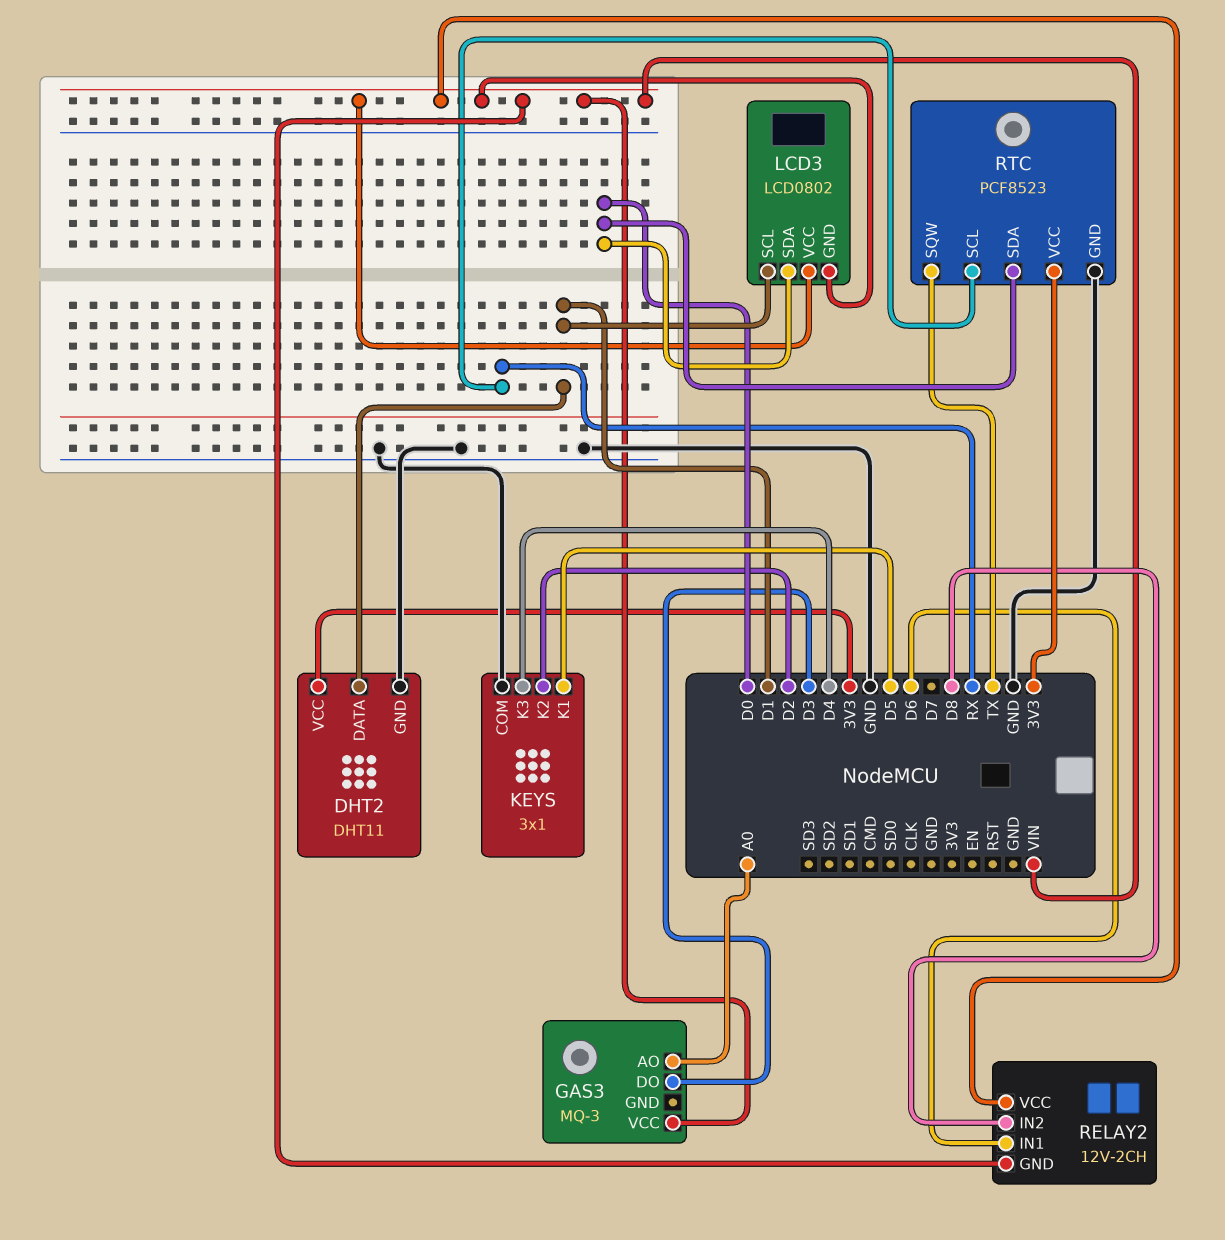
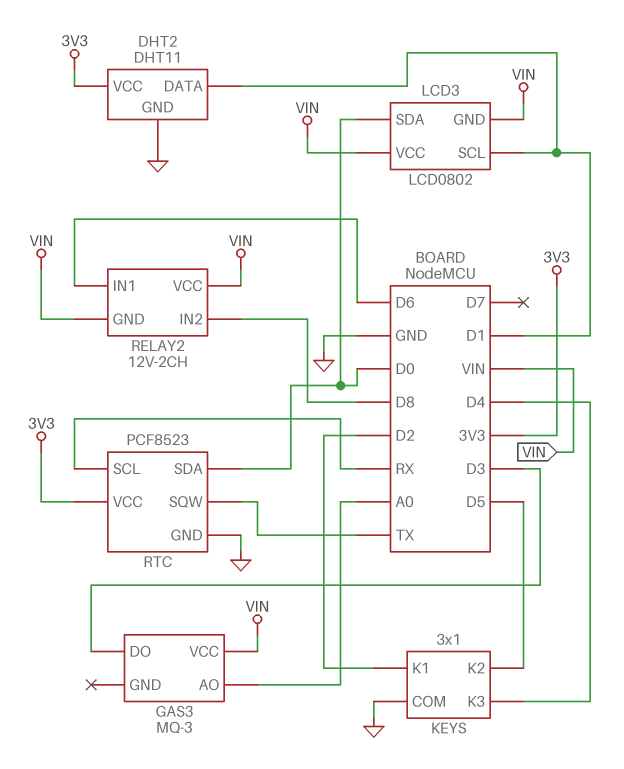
KEYS pin K1: D5 -> D2
KEYS pin K2: D2 -> D5

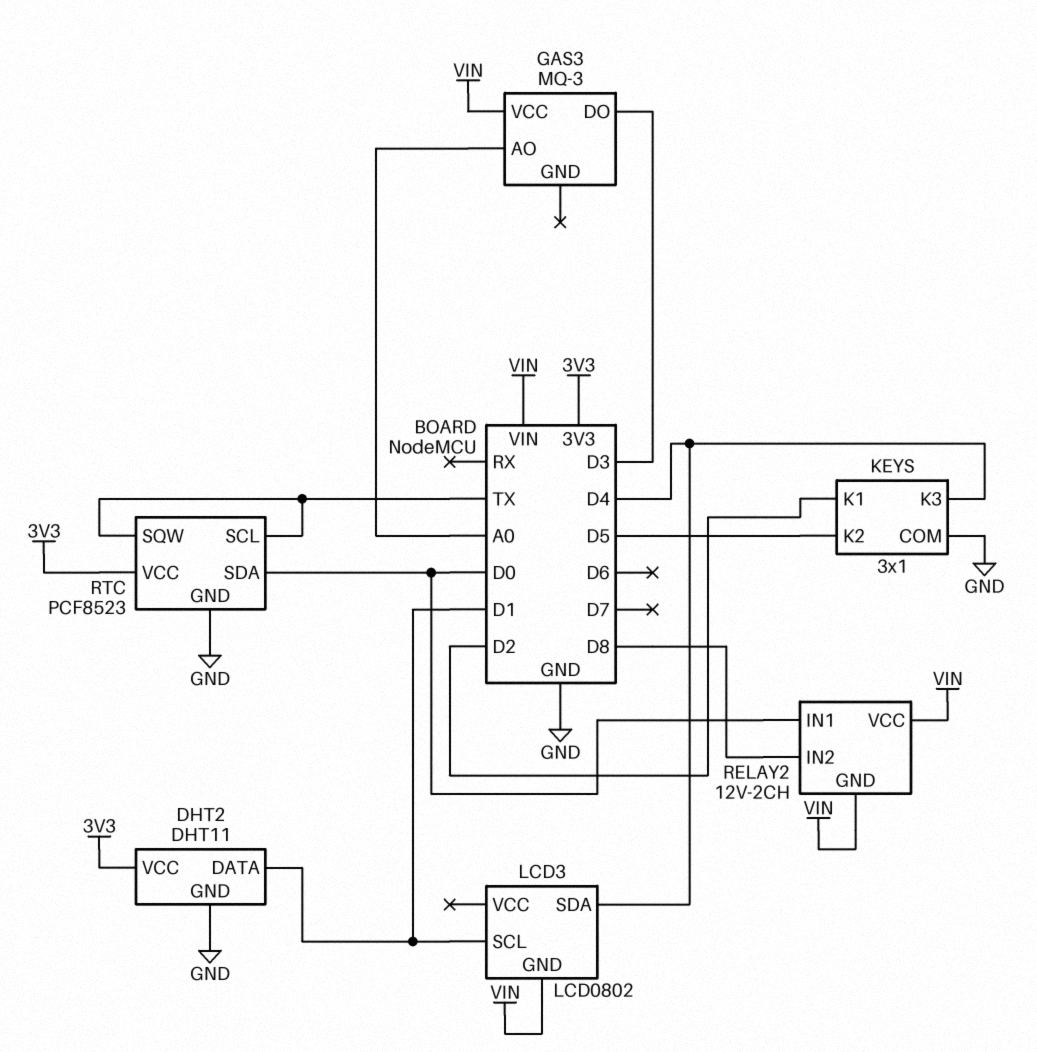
LCD3 pin SDA: D0 -> D4
LCD3 pin VCC: VIN -> none
RELAY2 pin IN1: D6 -> D0
RTC pin SCL: RX -> TX

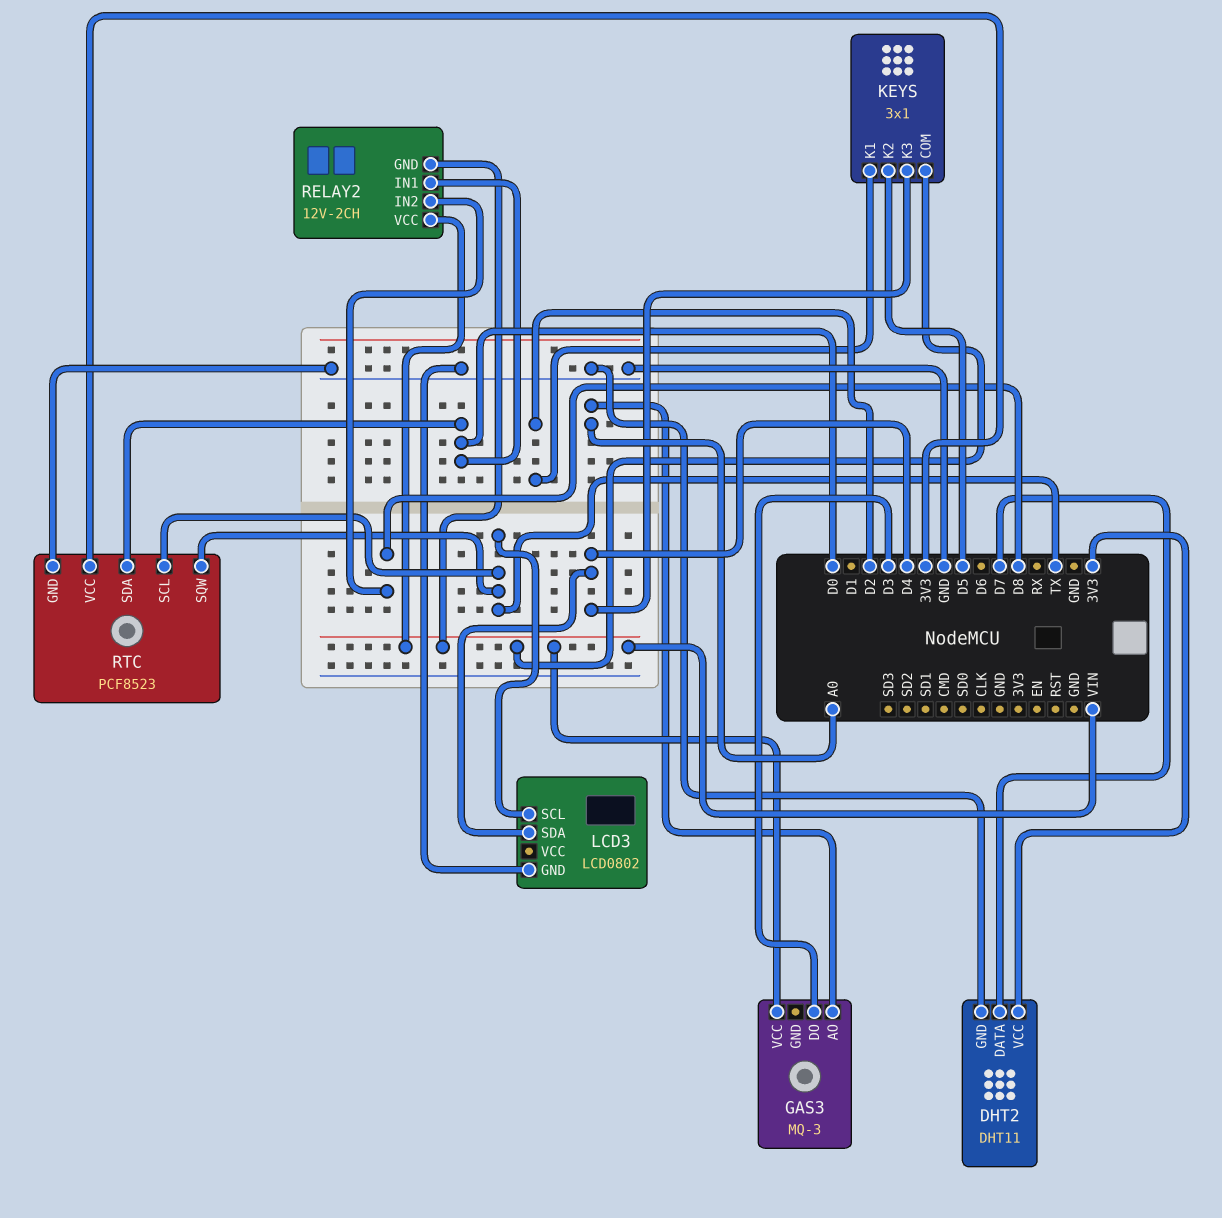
DHT2 pin DATA: D1 -> D7
KEYS pin COM: GND -> VIN
LCD3 pin GND: VIN -> GND
LCD3 pin SCL: D1 -> TX

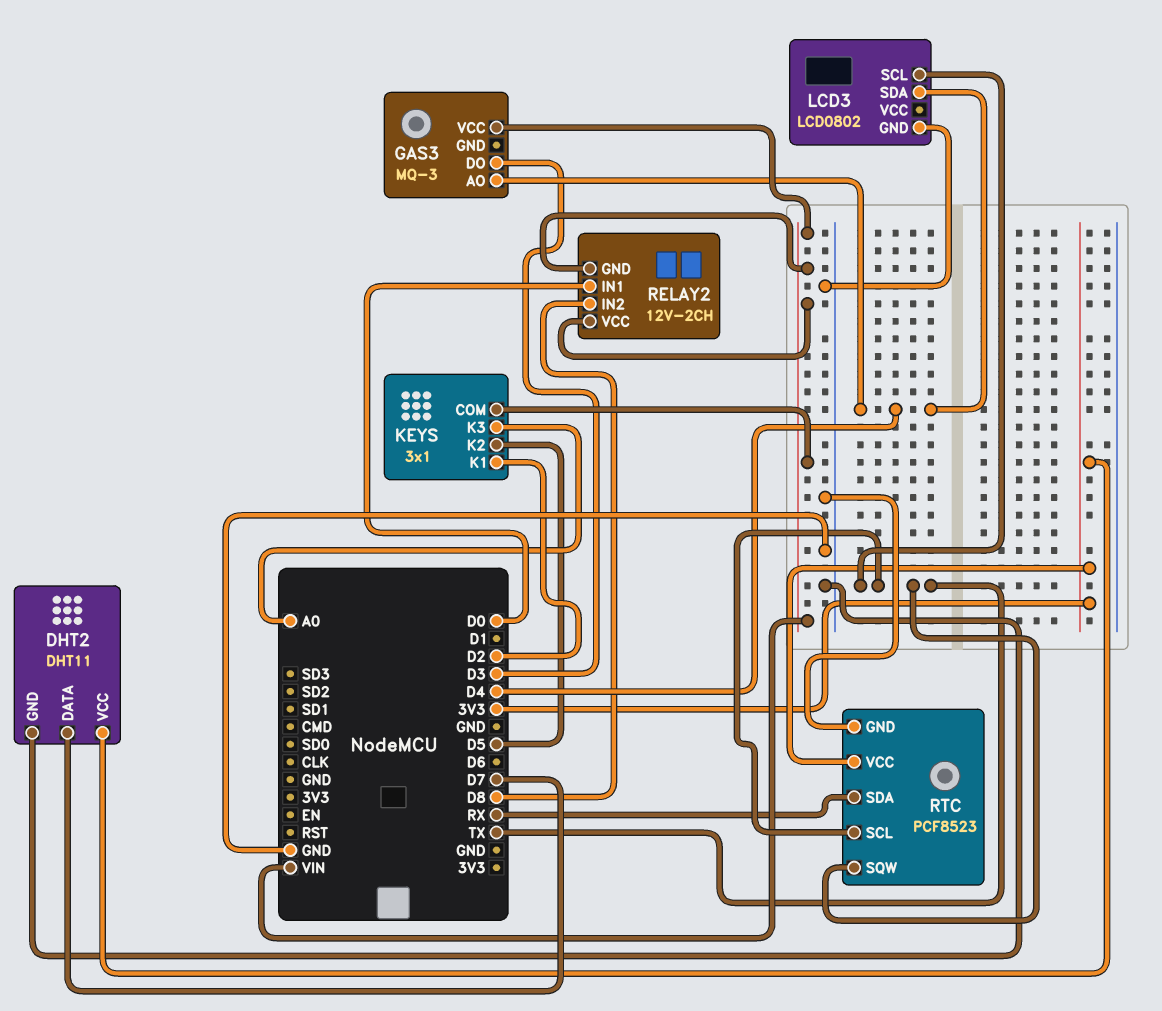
GAS3 pin AO: A0 -> D4
KEYS pin K3: D4 -> A0
RTC pin SDA: D0 -> RX

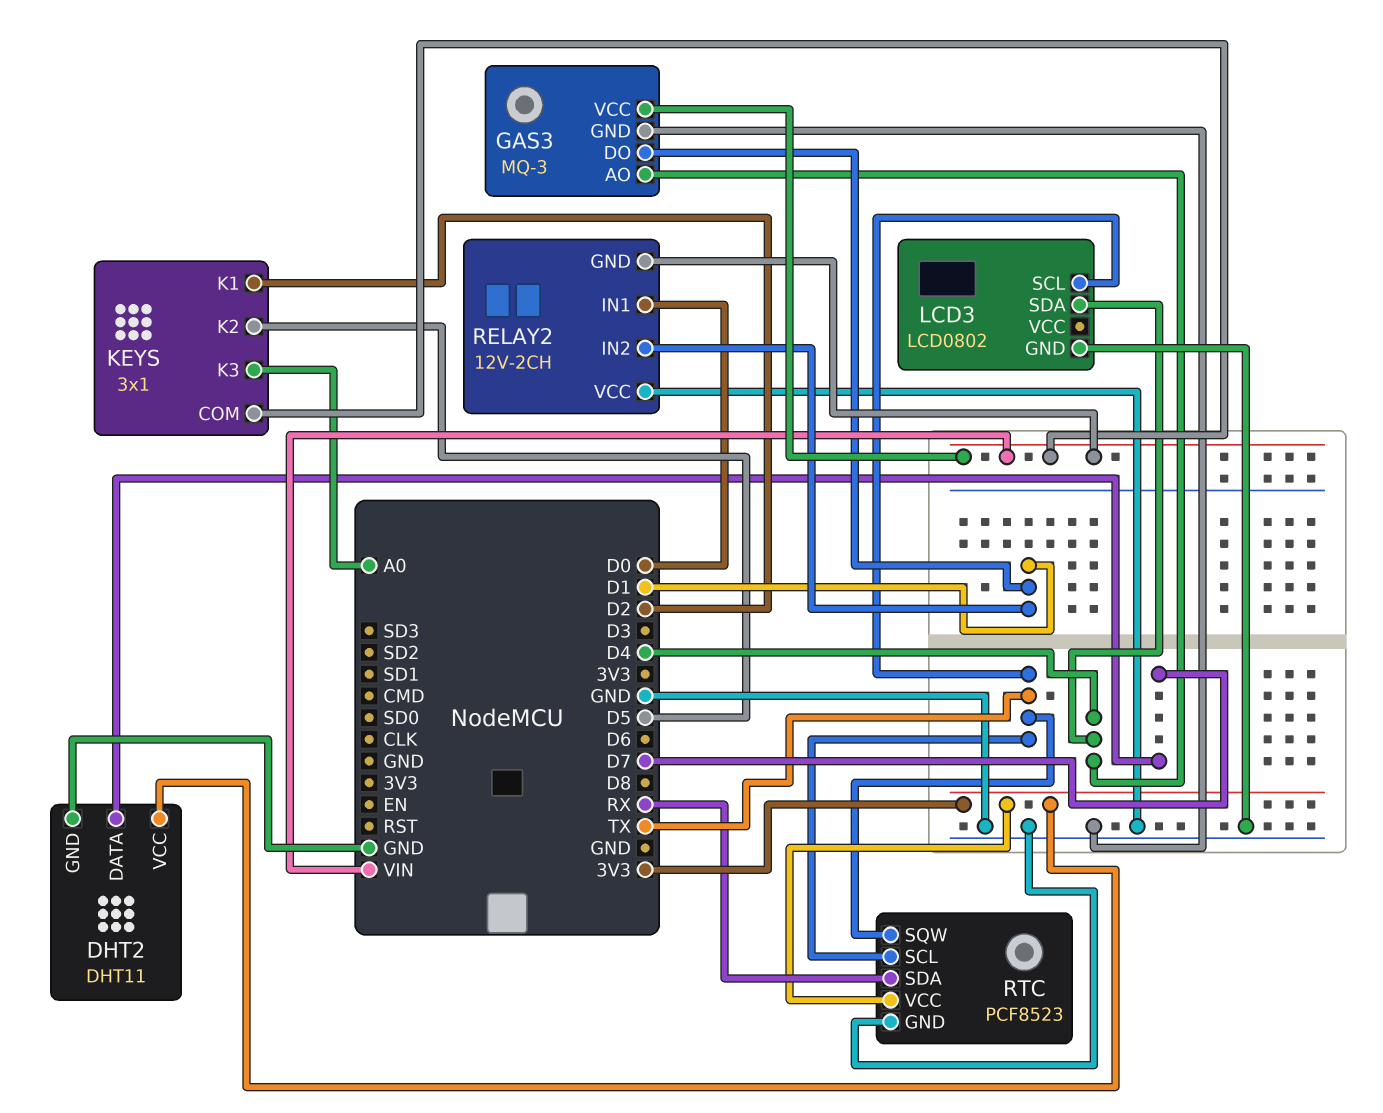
GAS3 pin DO: D3 -> D1
GAS3 pin GND: none -> GND
RELAY2 pin IN2: D8 -> D1
RELAY2 pin VCC: VIN -> GND

